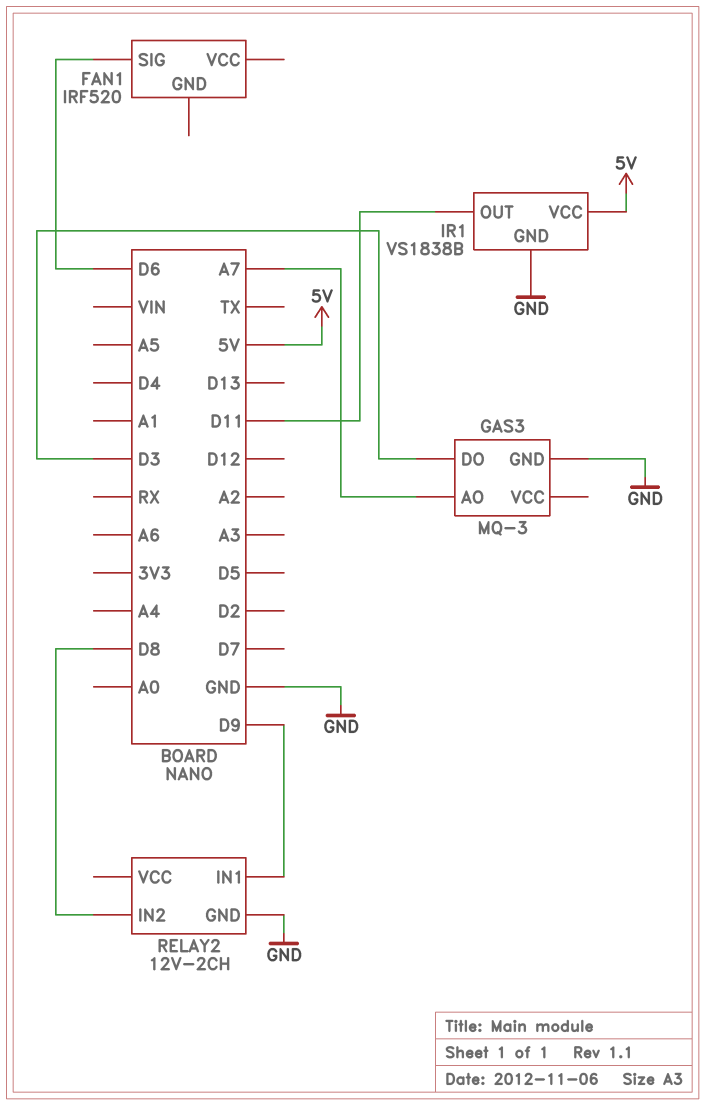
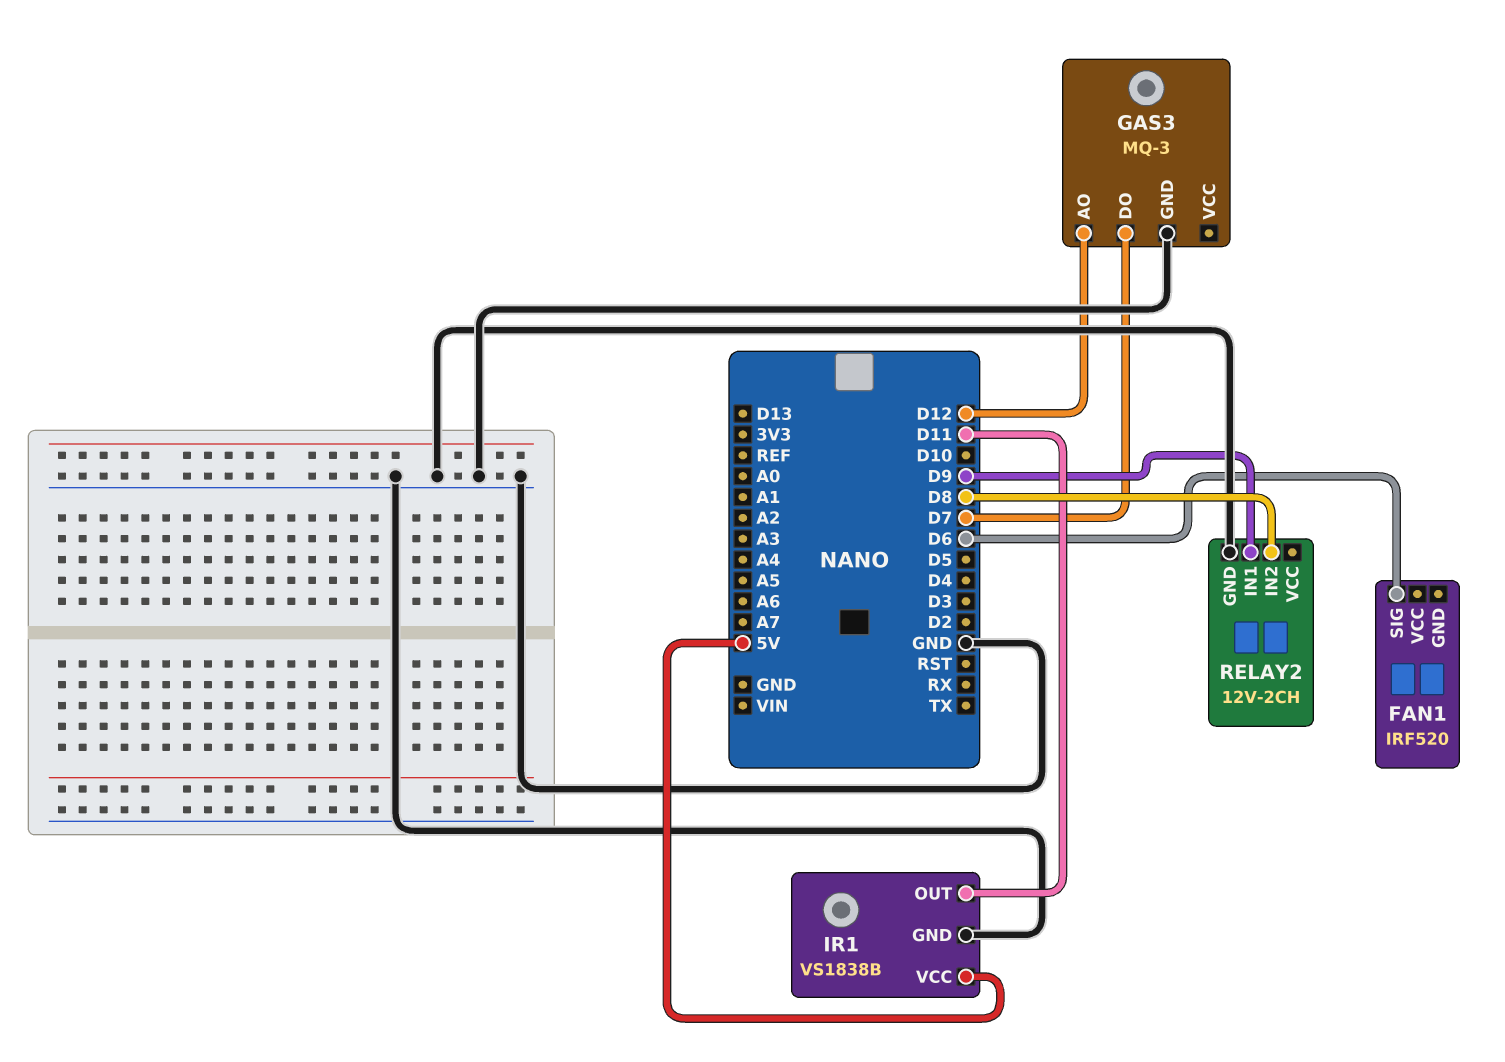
GAS3 pin AO: A7 -> D12
GAS3 pin DO: D3 -> D7

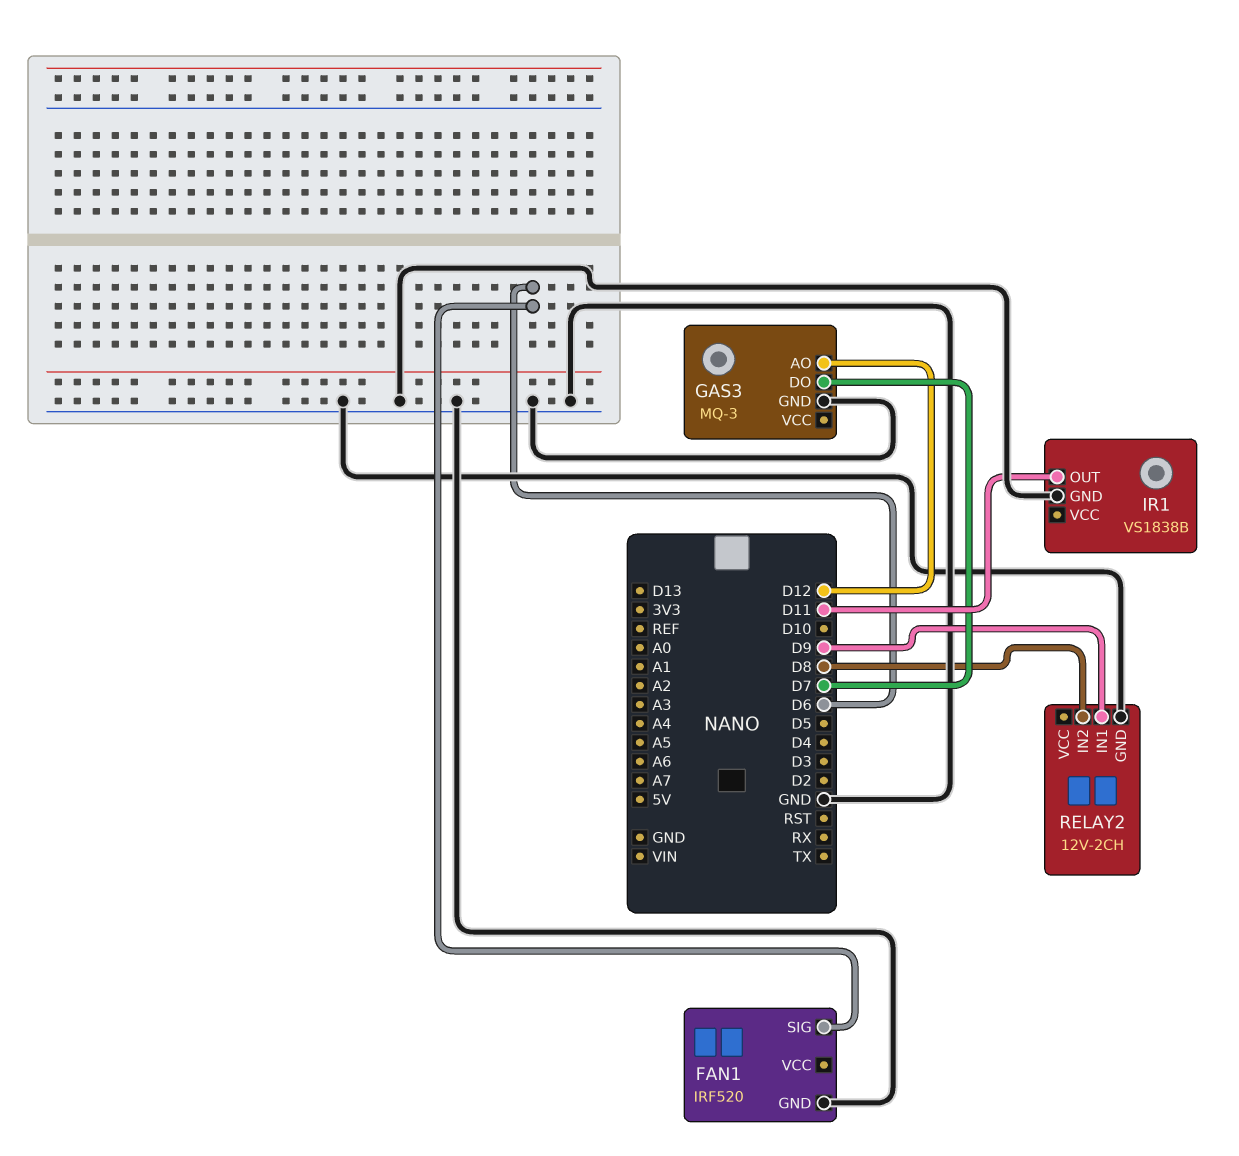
FAN1 pin GND: none -> GND
IR1 pin VCC: 5V -> none

